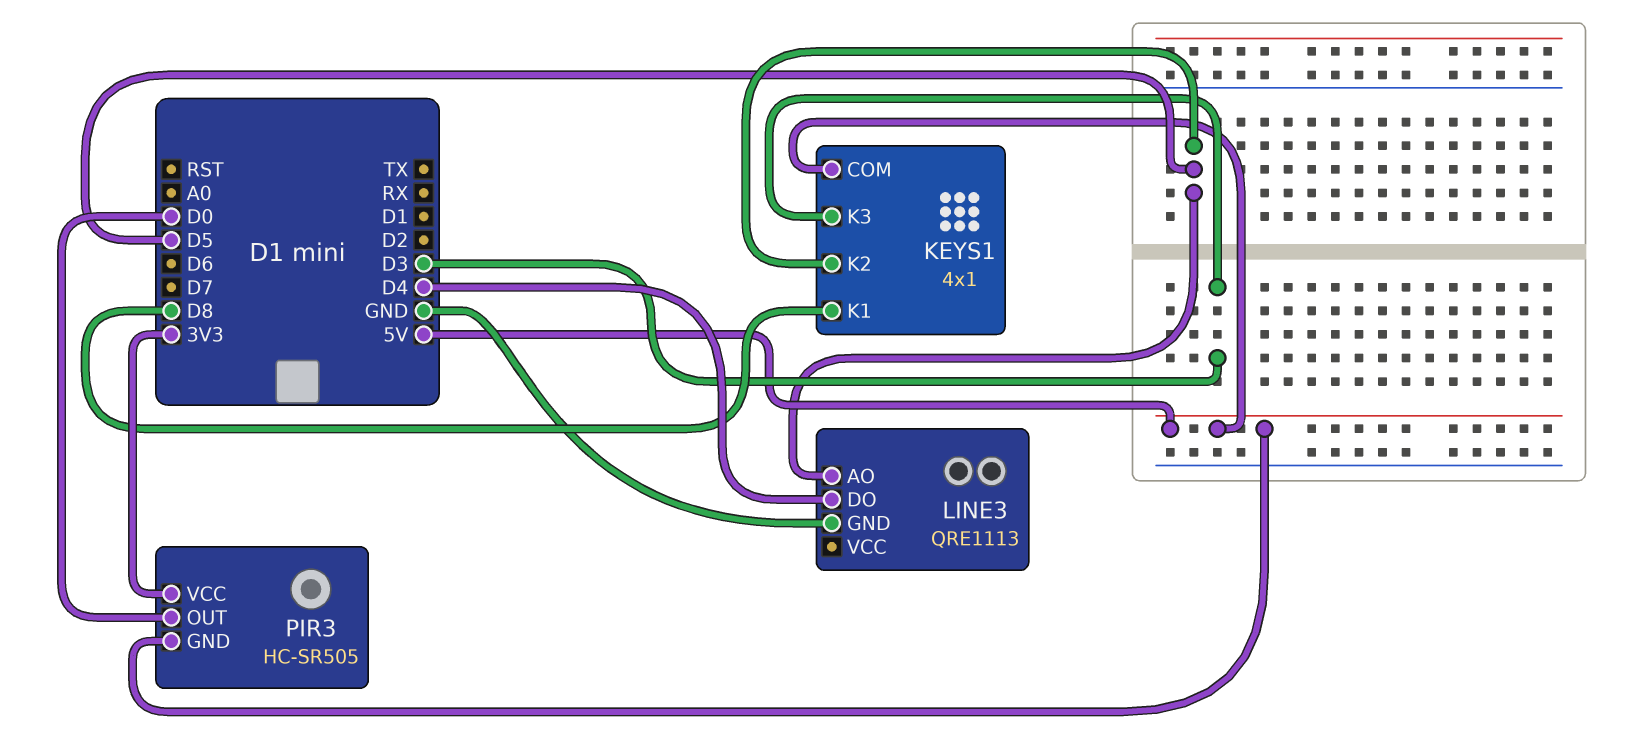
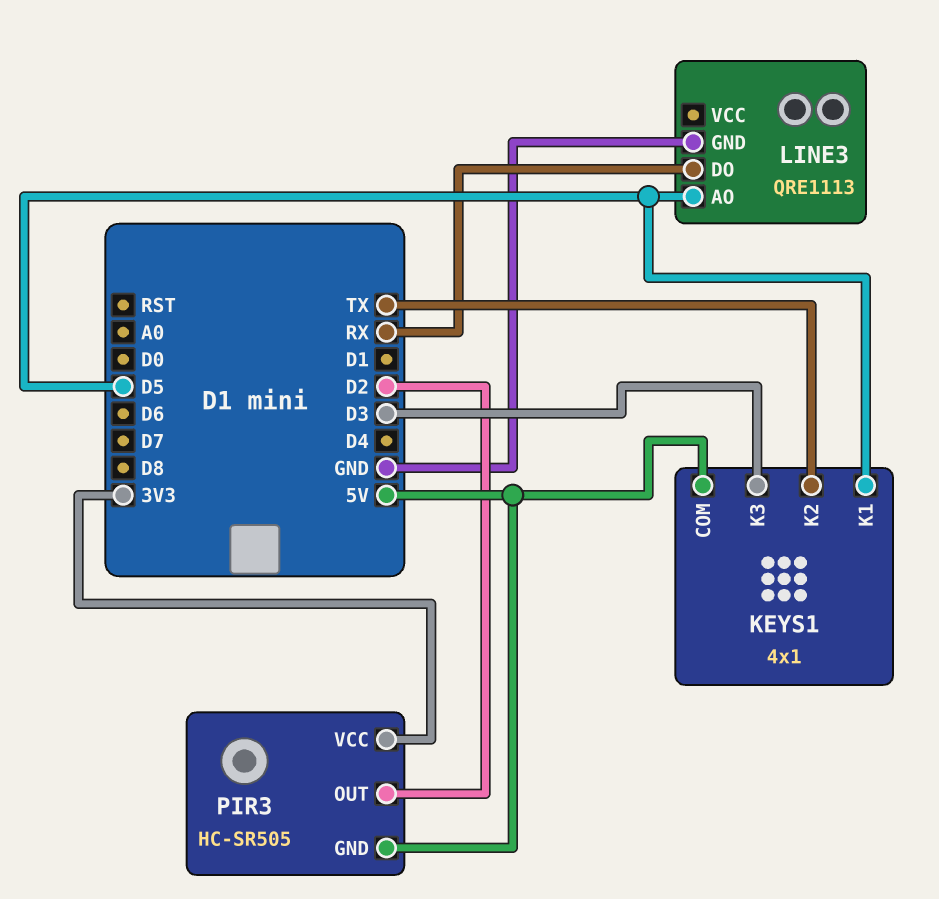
KEYS1 pin K1: D8 -> D5
KEYS1 pin K2: D5 -> TX
LINE3 pin DO: D4 -> RX
PIR3 pin OUT: D0 -> D2

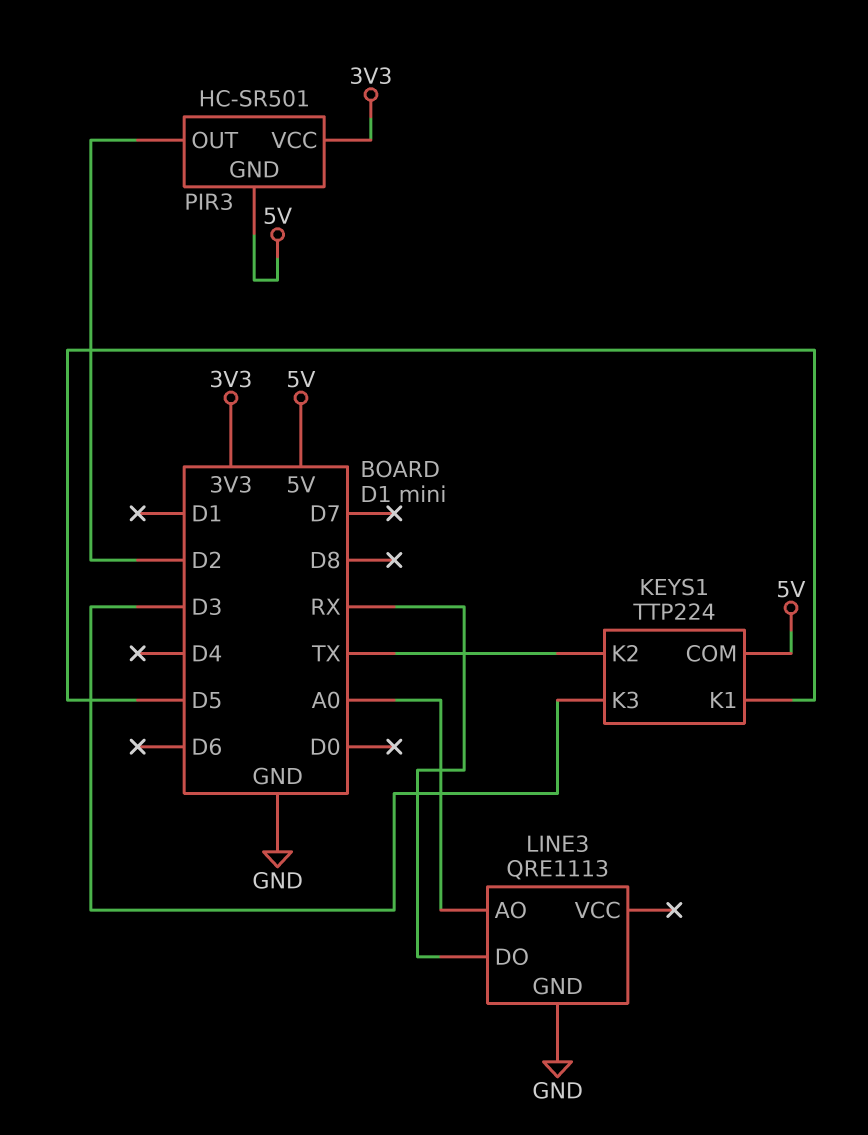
KEYS1: 4x1 -> TTP224
LINE3 pin AO: D5 -> A0
PIR3: HC-SR505 -> HC-SR501

